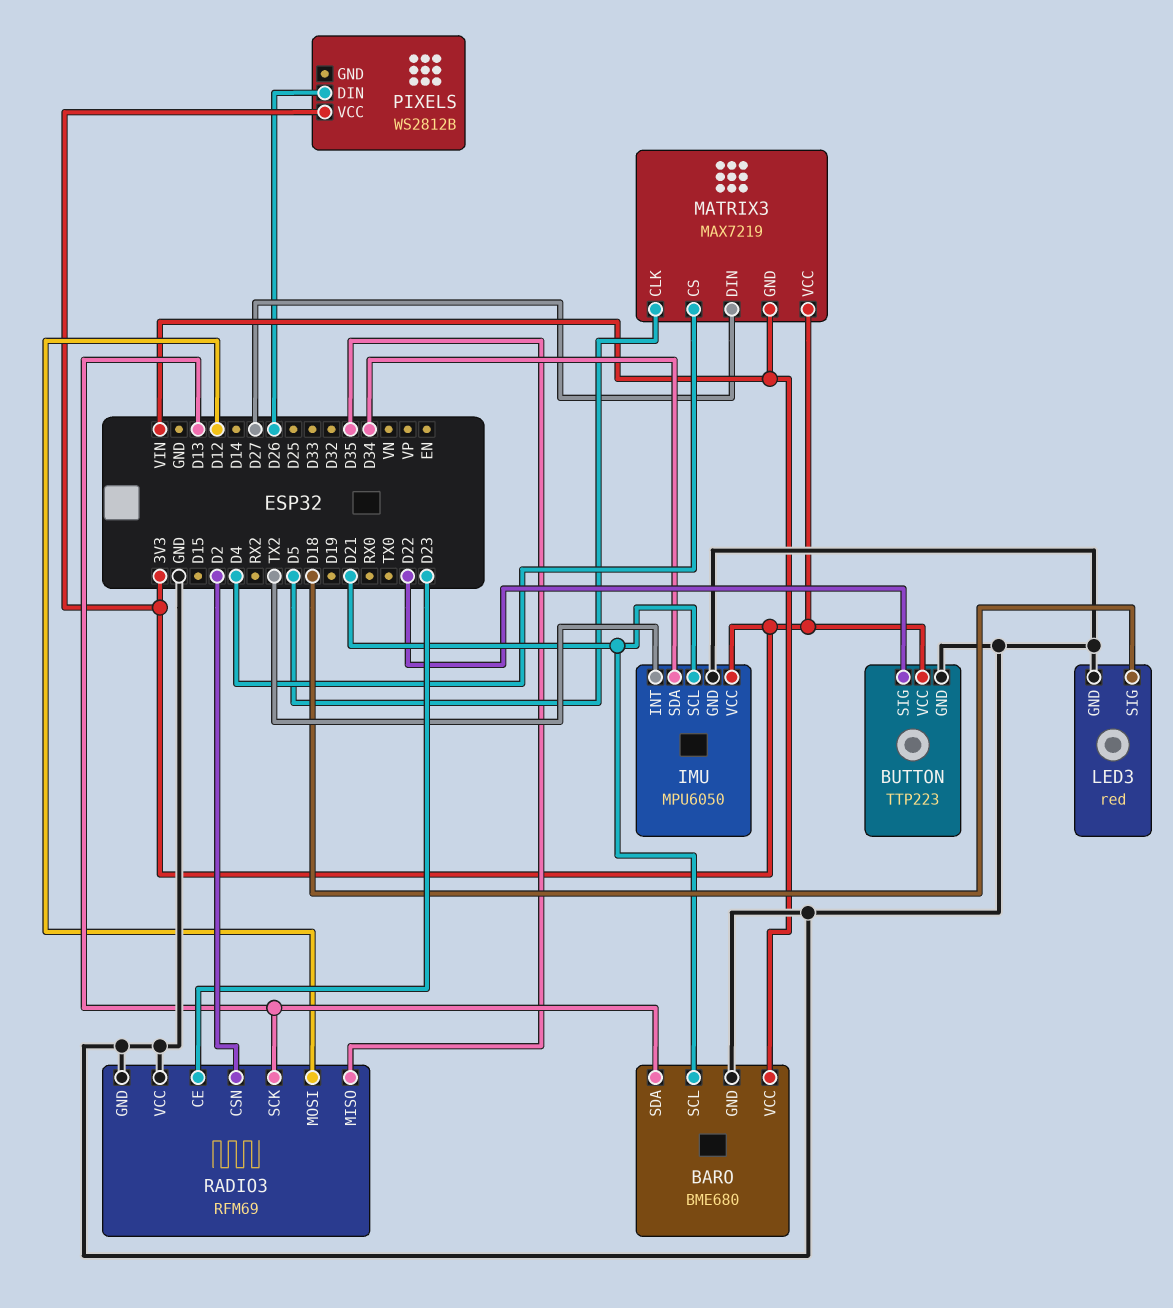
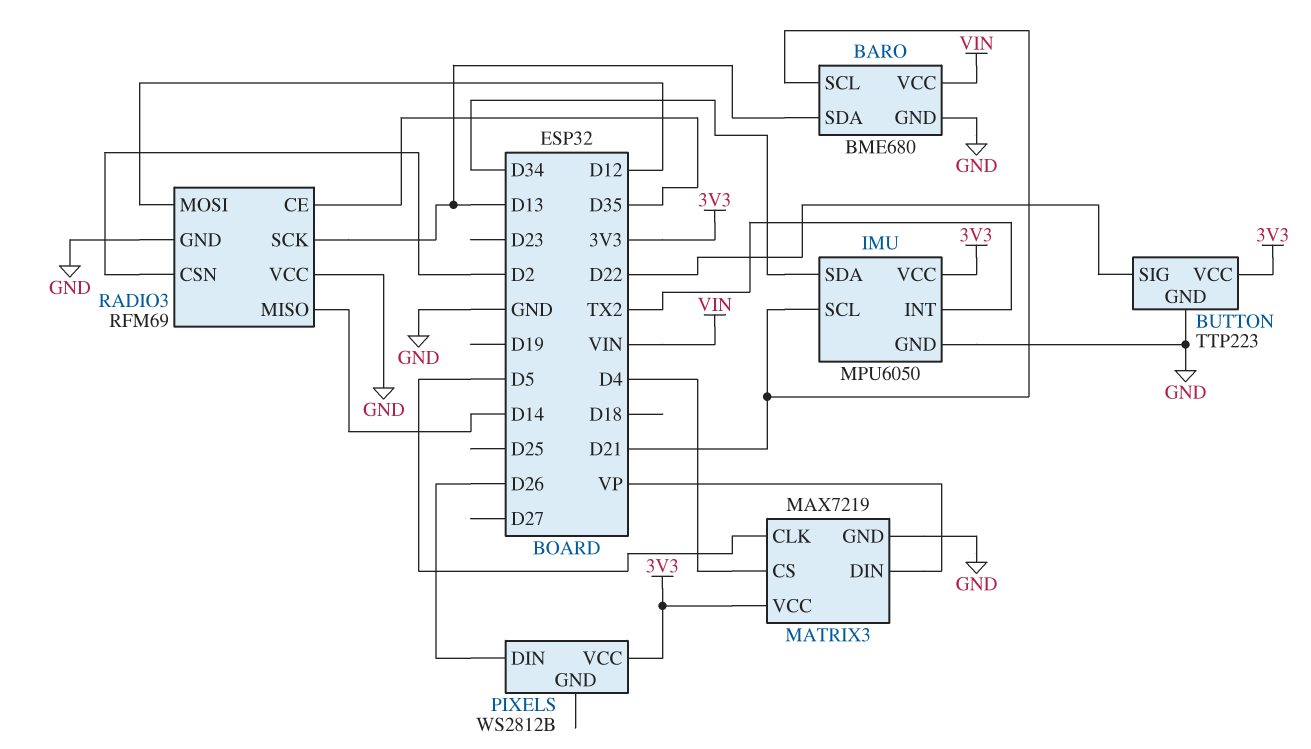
LED3: red -> none
LED3 pin GND: GND -> none
LED3 pin SIG: D18 -> none
MATRIX3 pin DIN: D27 -> VP
MATRIX3 pin GND: VIN -> GND
RADIO3 pin CE: D23 -> D35
RADIO3 pin MISO: D35 -> D14

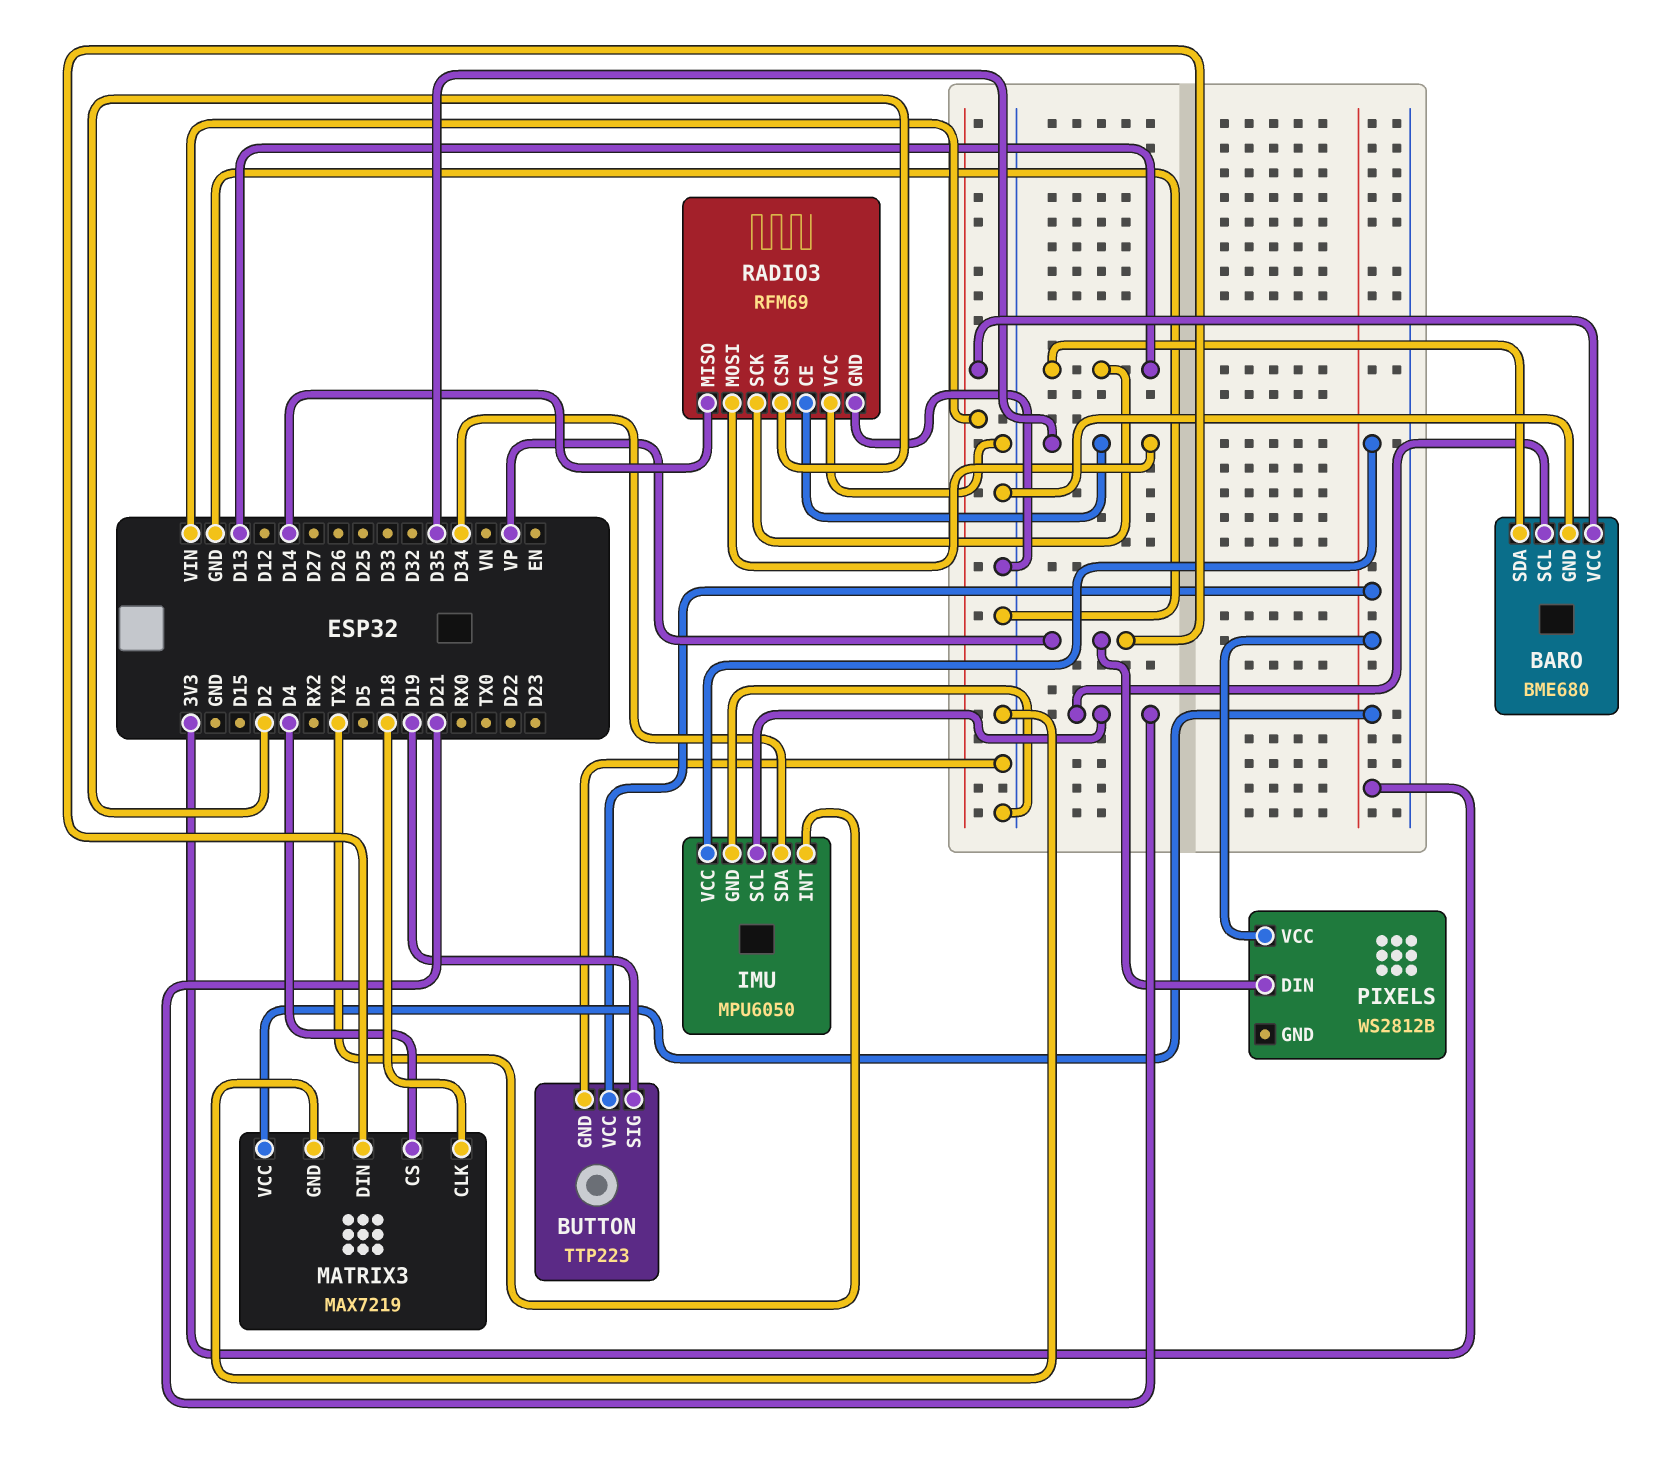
BUTTON pin SIG: D22 -> D19
MATRIX3 pin CLK: D5 -> D18
PIXELS pin DIN: D26 -> VP
RADIO3 pin MOSI: D12 -> D35

